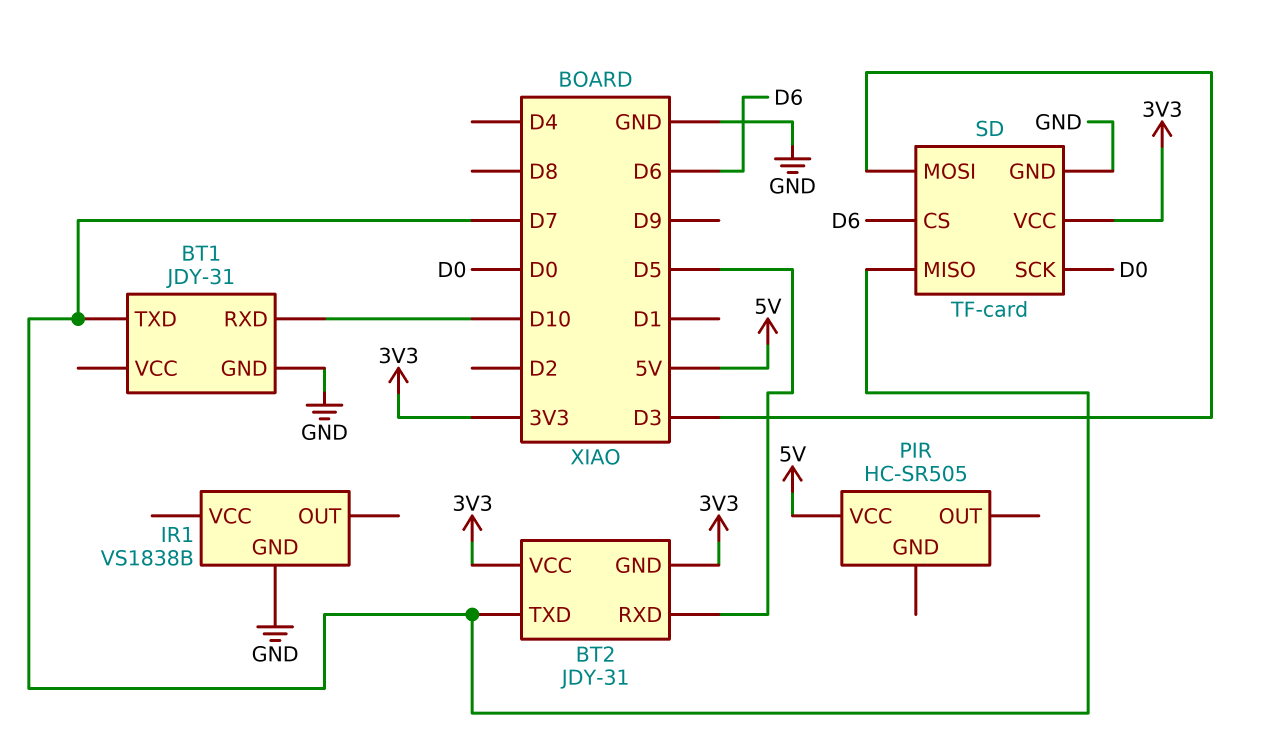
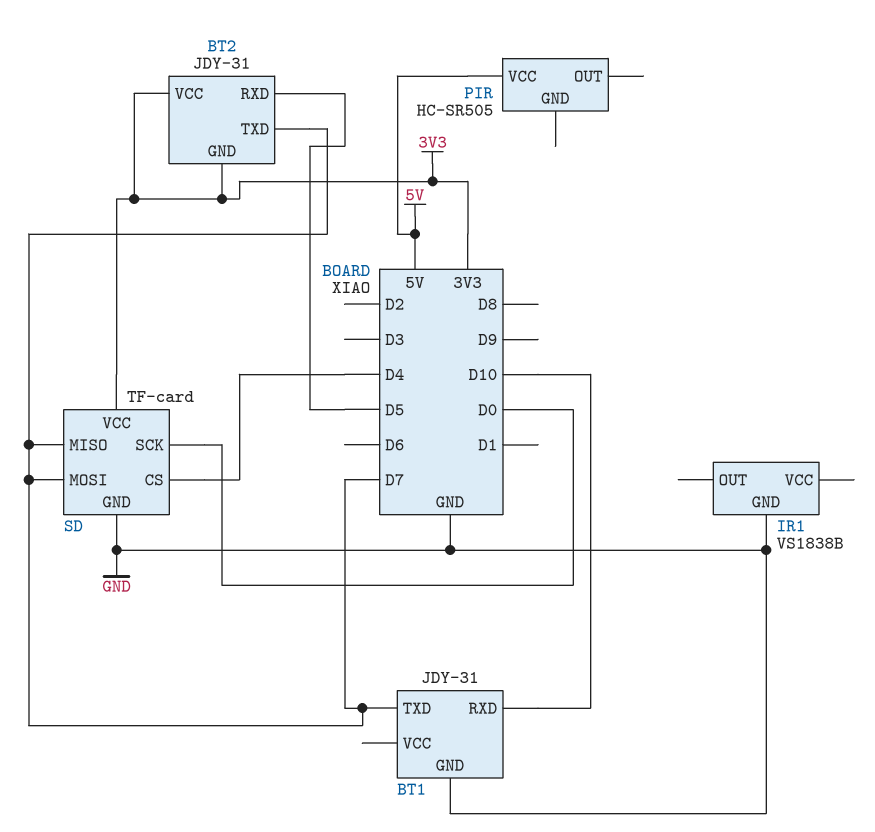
SD pin CS: D6 -> D4
SD pin MOSI: D3 -> D7

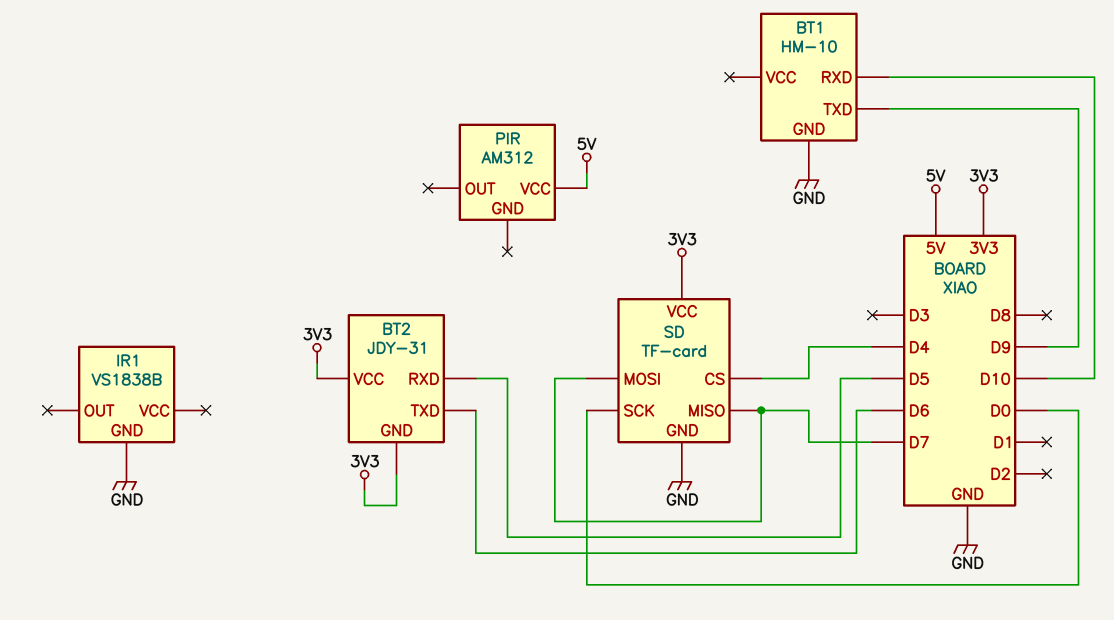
BT1: JDY-31 -> HM-10
BT1 pin TXD: D7 -> D9
BT2 pin TXD: D7 -> D6
PIR: HC-SR505 -> AM312

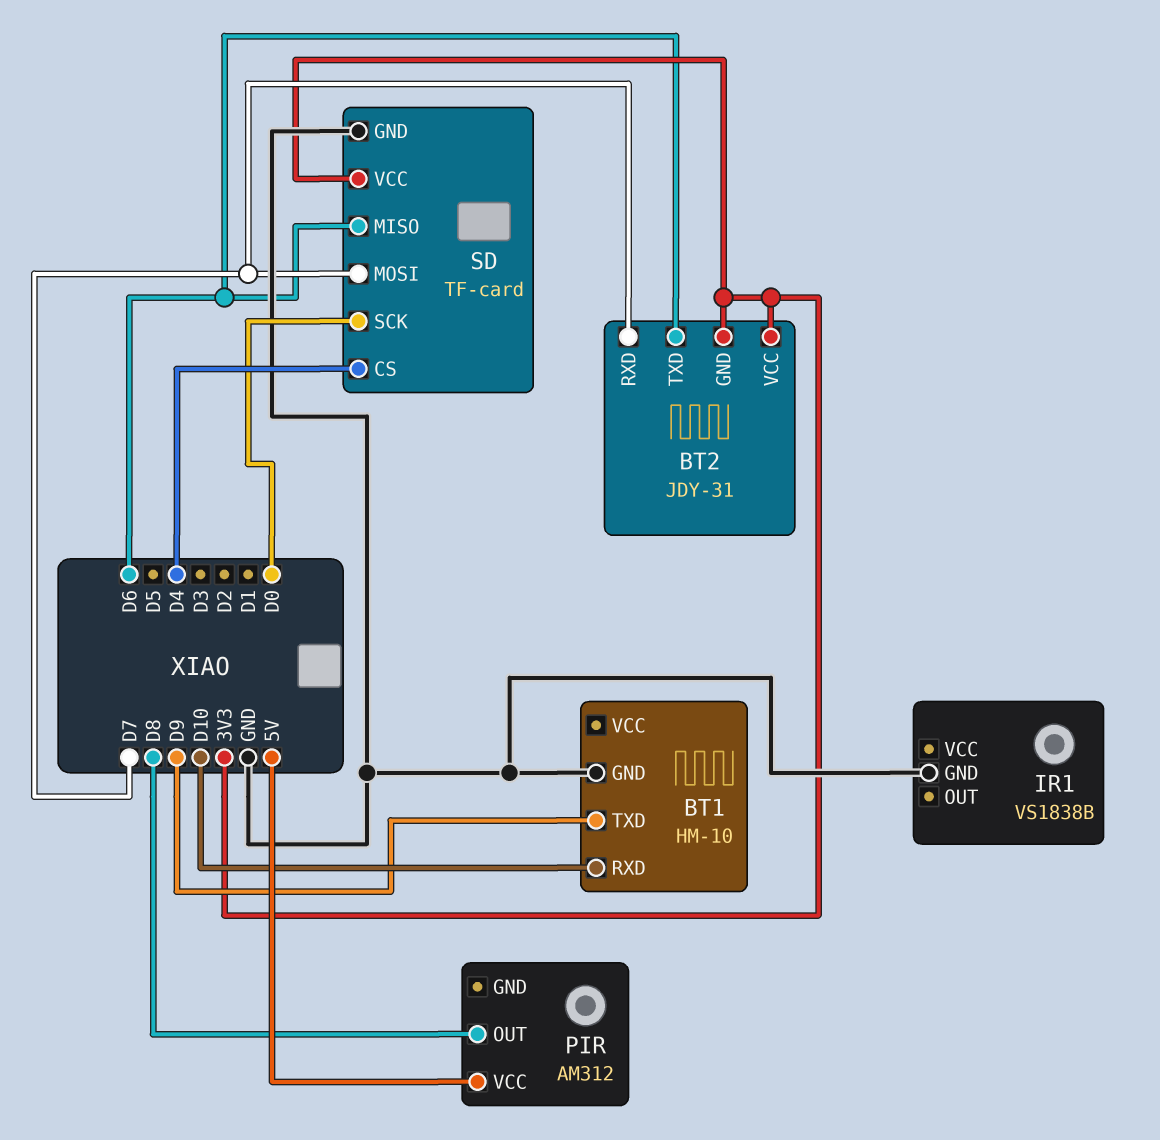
BT2 pin RXD: D5 -> D7
PIR pin OUT: none -> D8
SD pin MISO: D7 -> D6

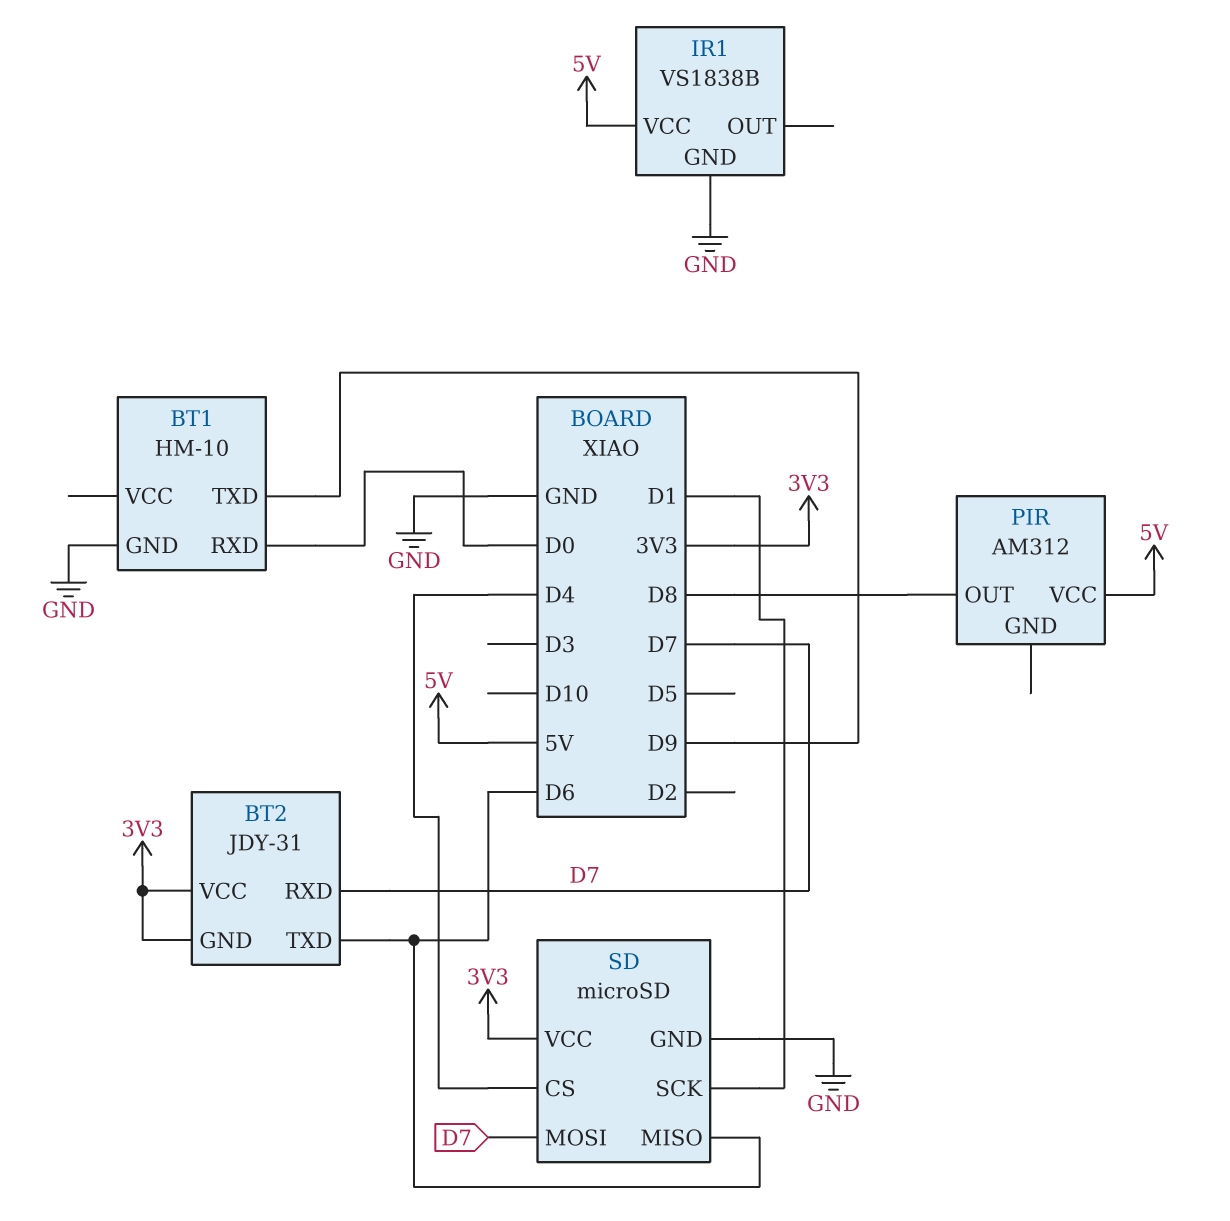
BT1 pin RXD: D10 -> D0
IR1 pin VCC: none -> 5V
SD: TF-card -> microSD
SD pin SCK: D0 -> D1

